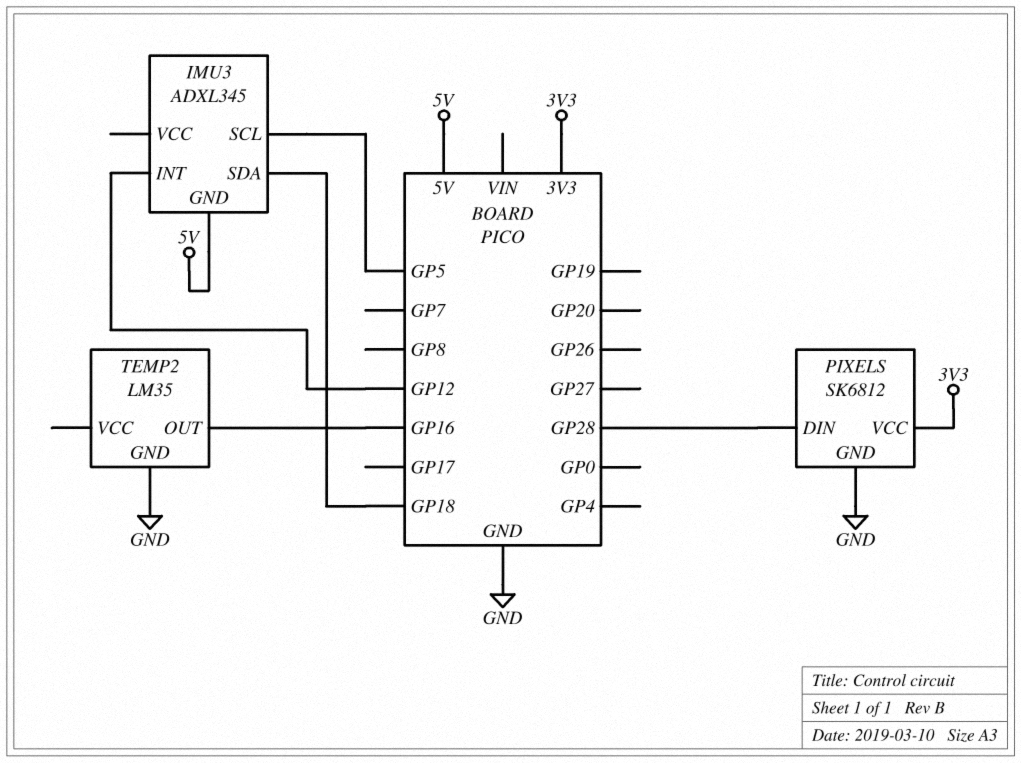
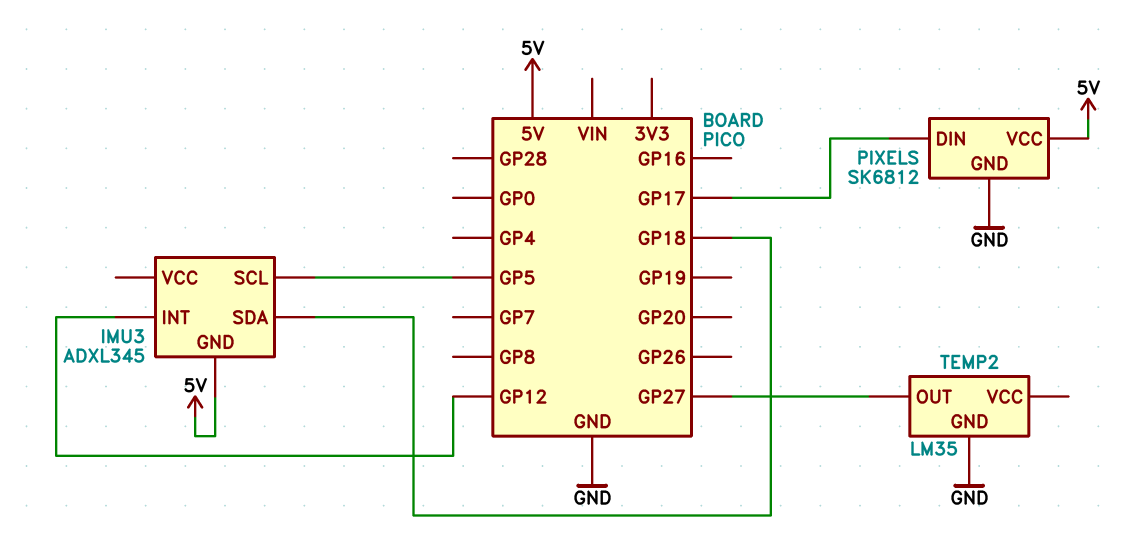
PIXELS pin DIN: GP28 -> GP17
PIXELS pin VCC: 3V3 -> 5V
TEMP2 pin OUT: GP16 -> GP27

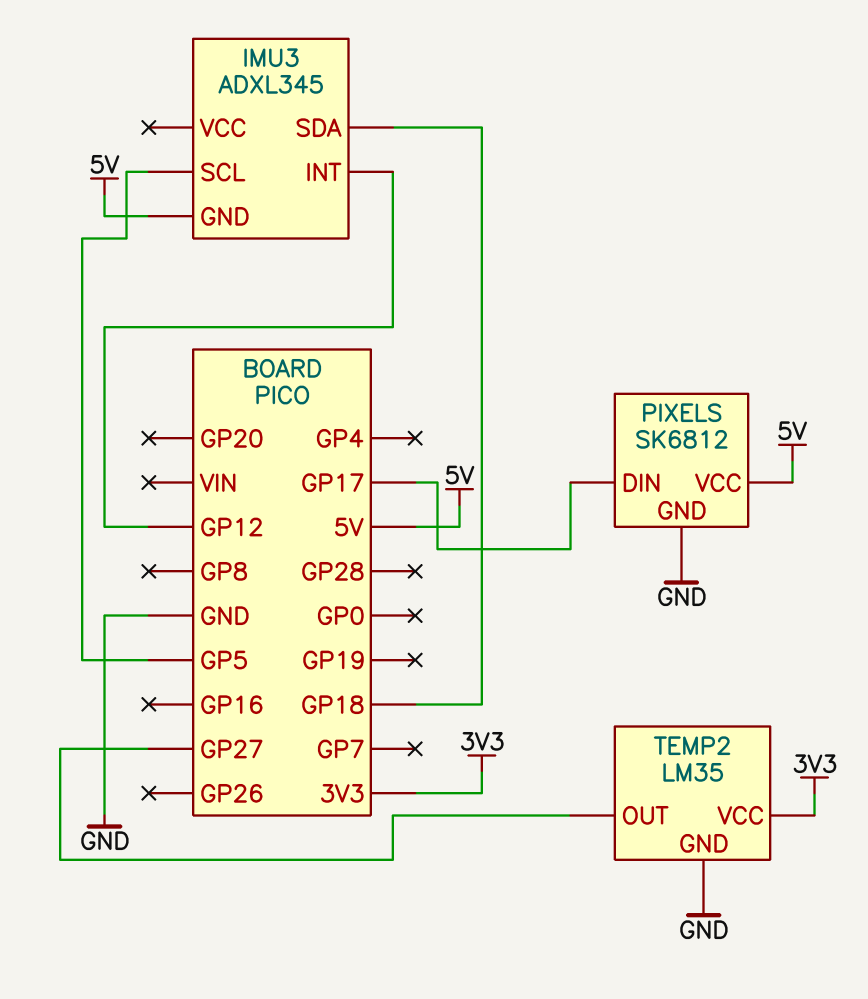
TEMP2 pin VCC: none -> 3V3

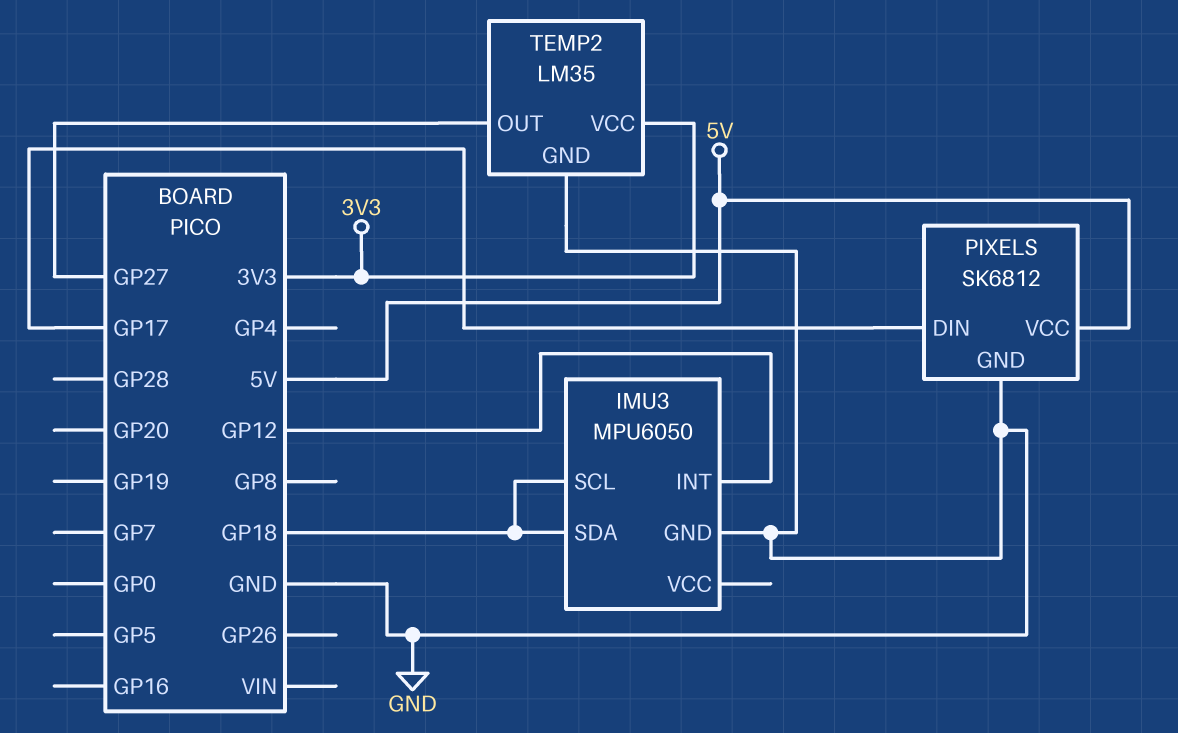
IMU3: ADXL345 -> MPU6050
IMU3 pin GND: 5V -> GND
IMU3 pin SCL: GP5 -> GP18

